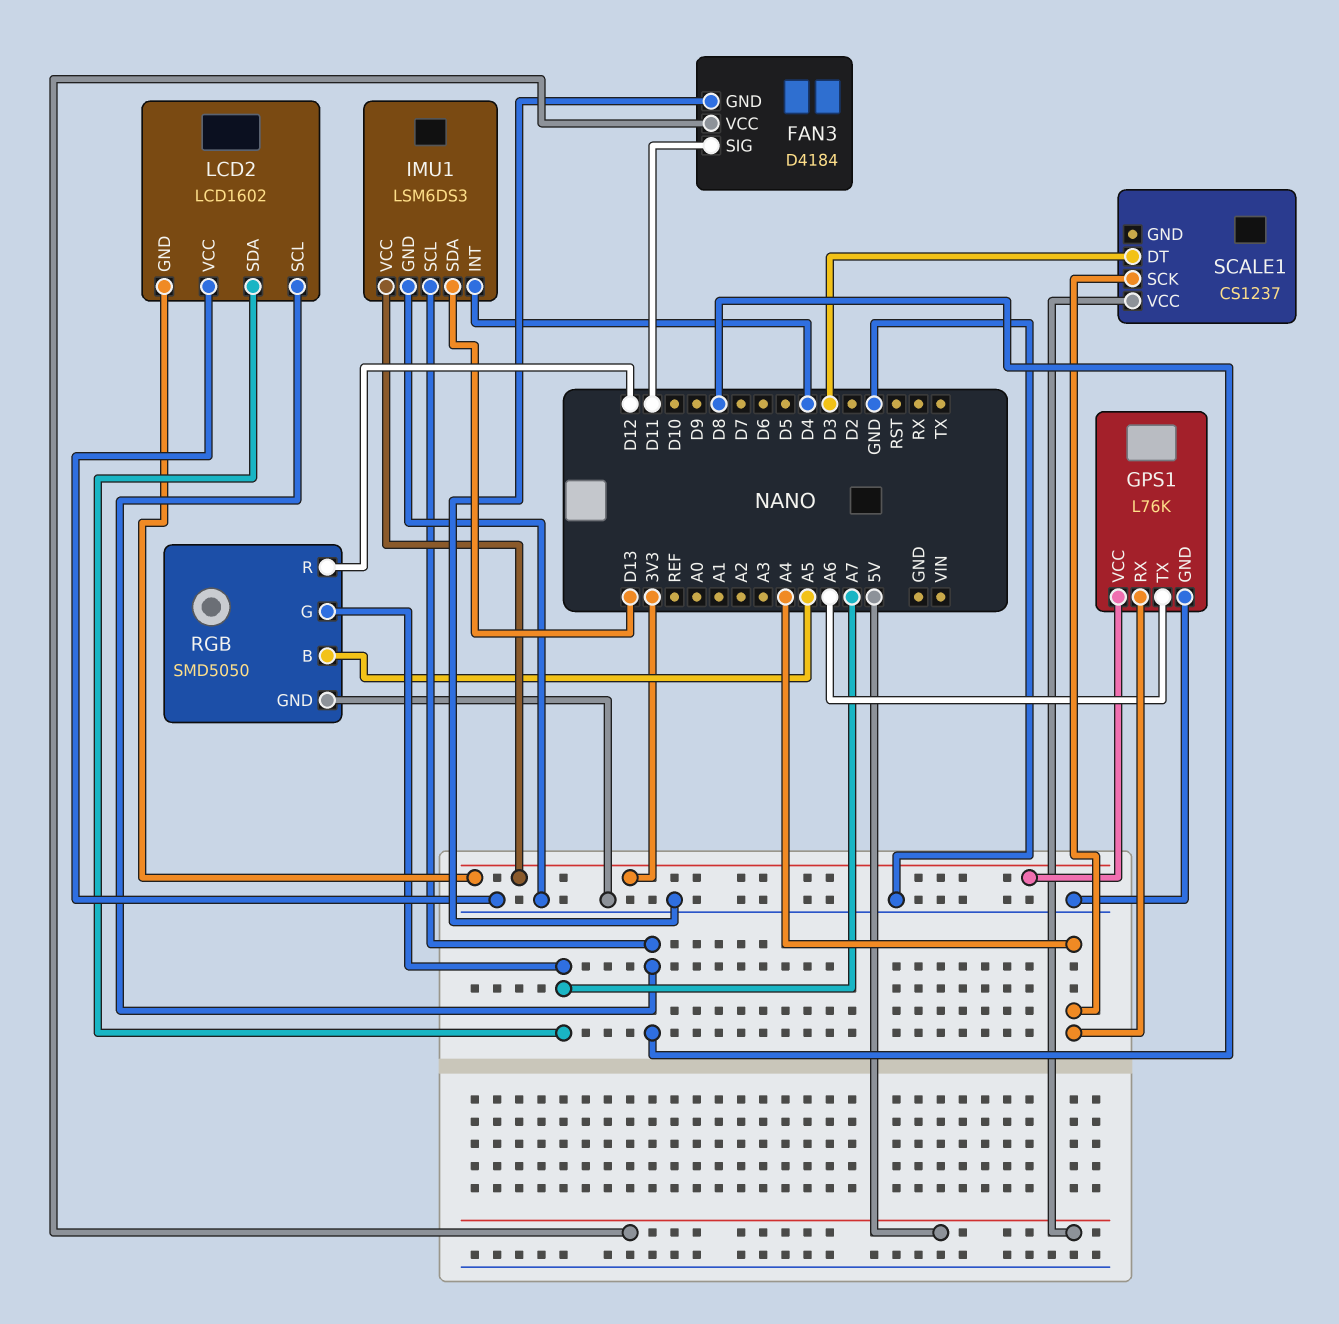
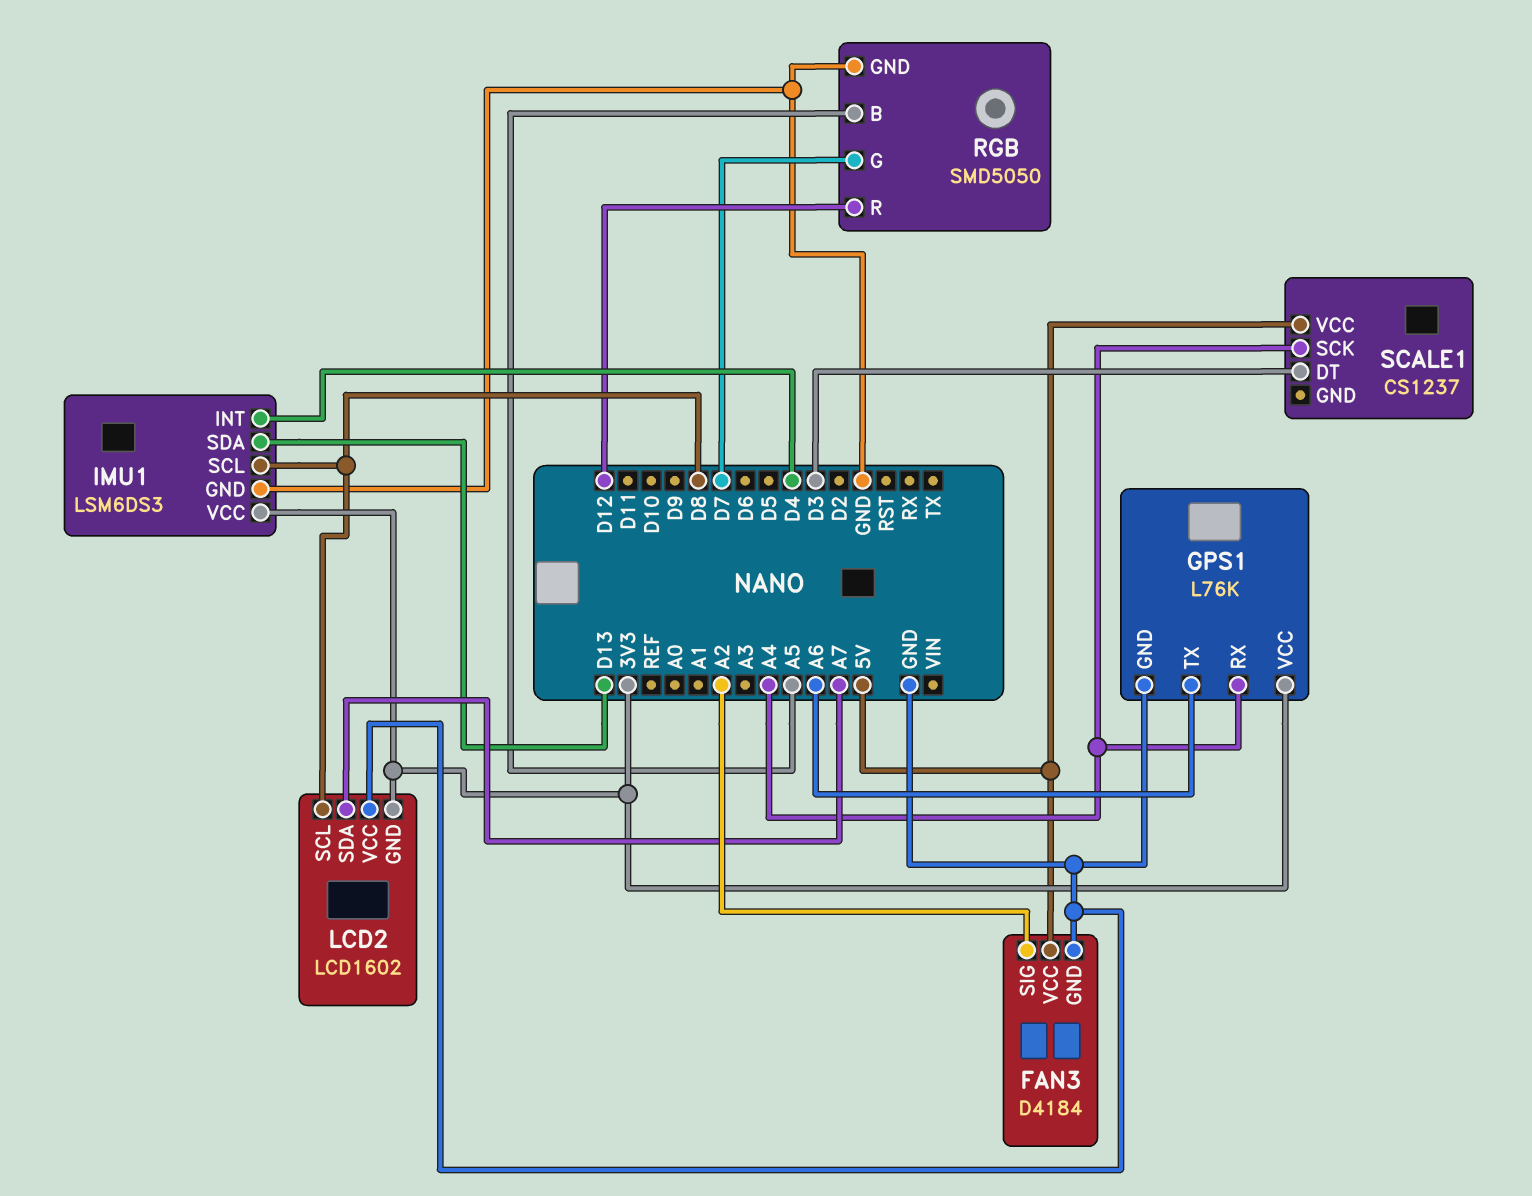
FAN3 pin SIG: D11 -> A2
RGB pin G: A7 -> D7

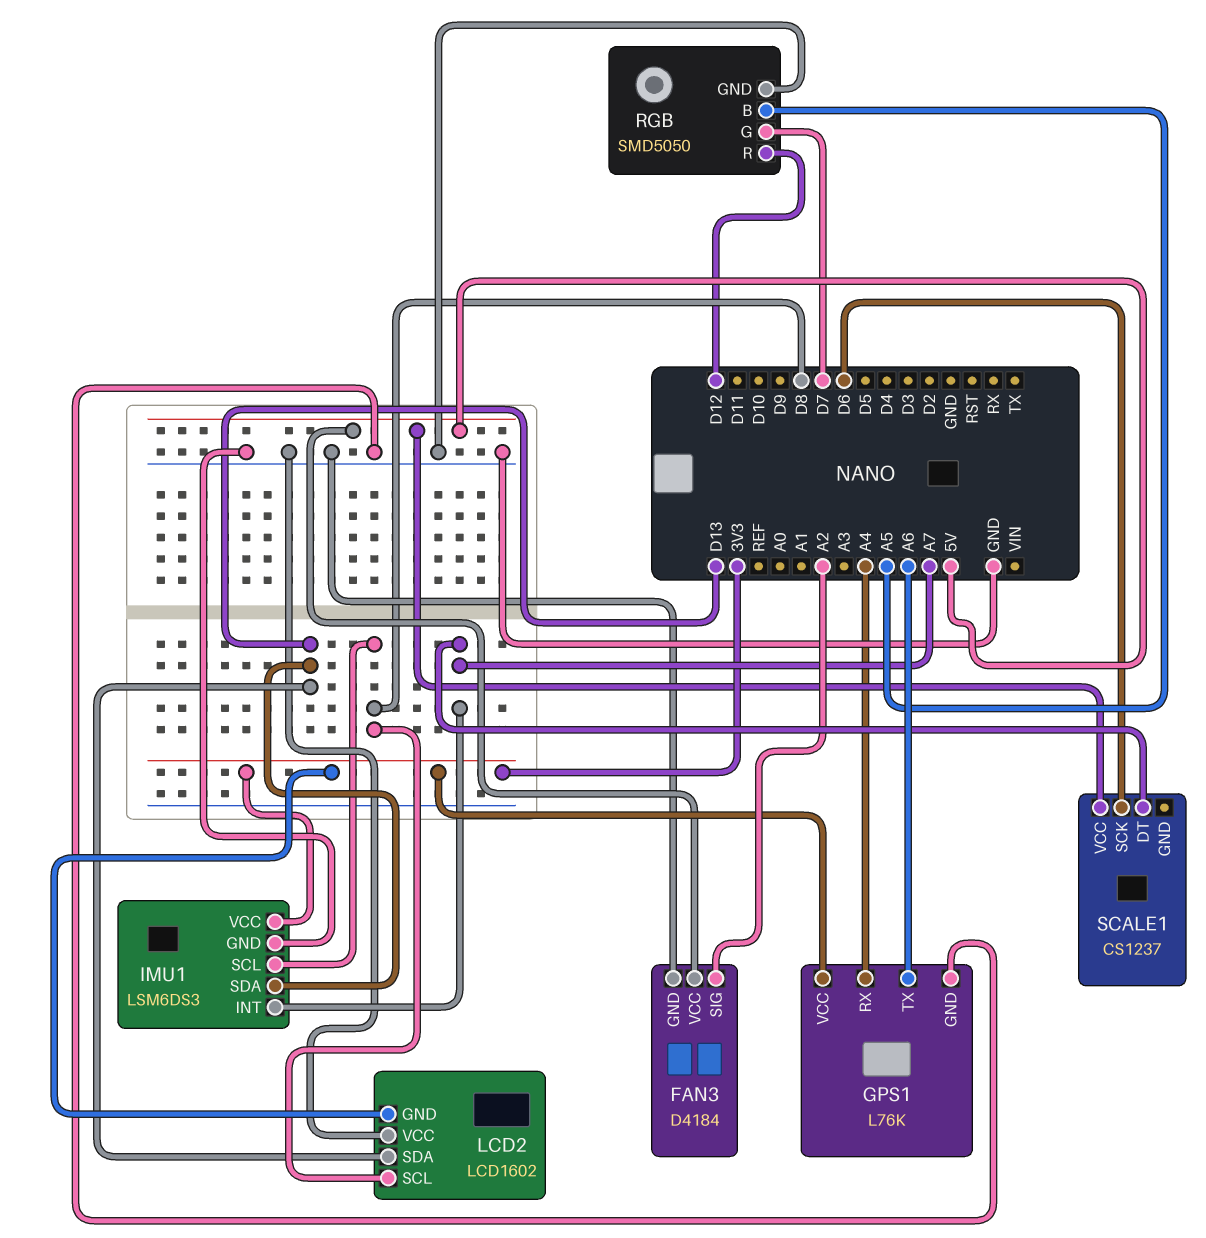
IMU1 pin INT: D4 -> A7
LCD2 pin SDA: A7 -> D13
SCALE1 pin DT: D3 -> A7
SCALE1 pin SCK: A4 -> D6

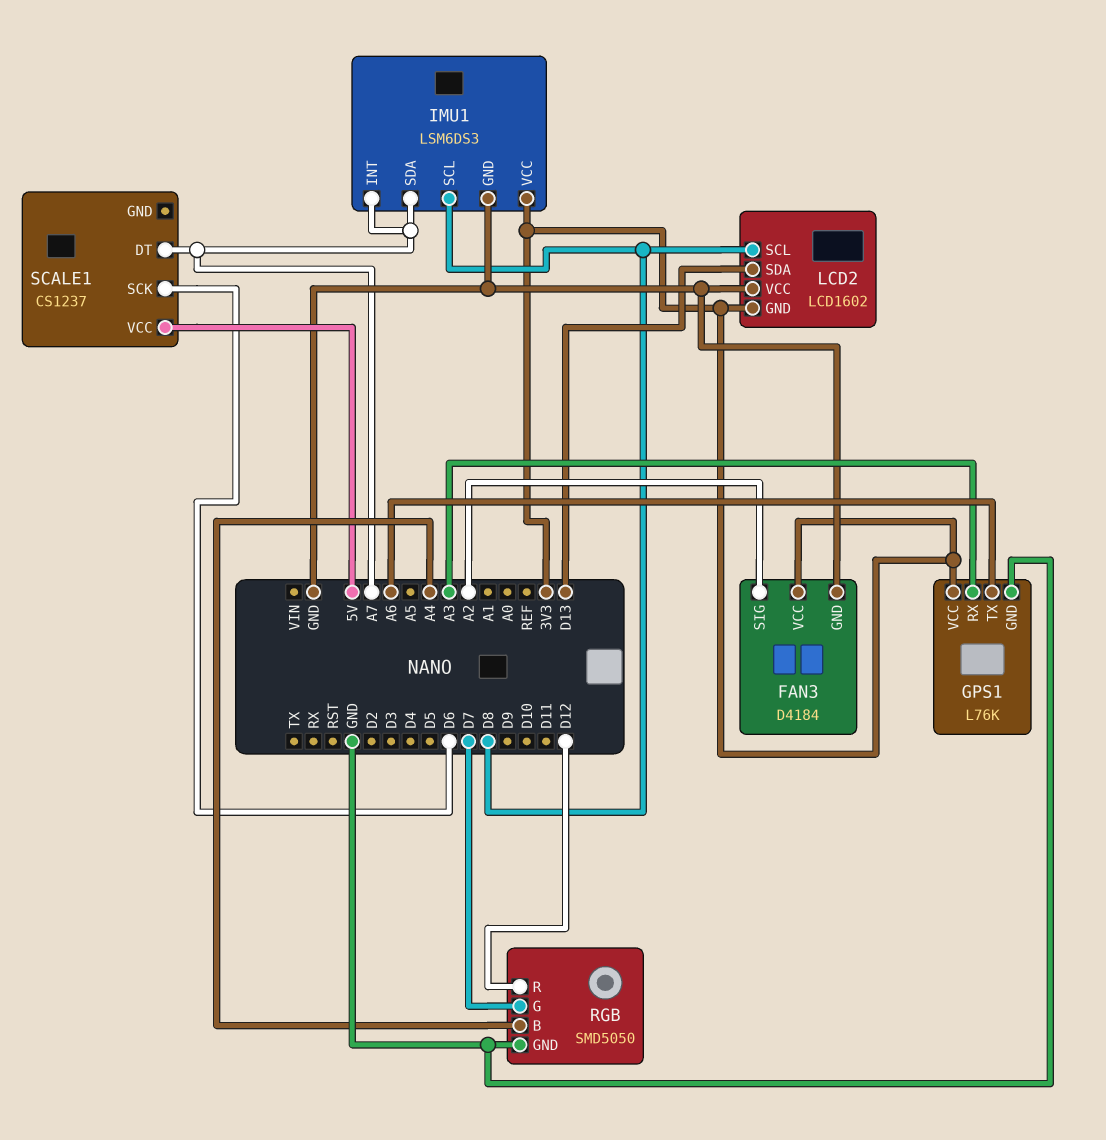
FAN3 pin VCC: 5V -> 3V3
GPS1 pin RX: A4 -> A3
IMU1 pin SDA: D13 -> A7
RGB pin B: A5 -> A4

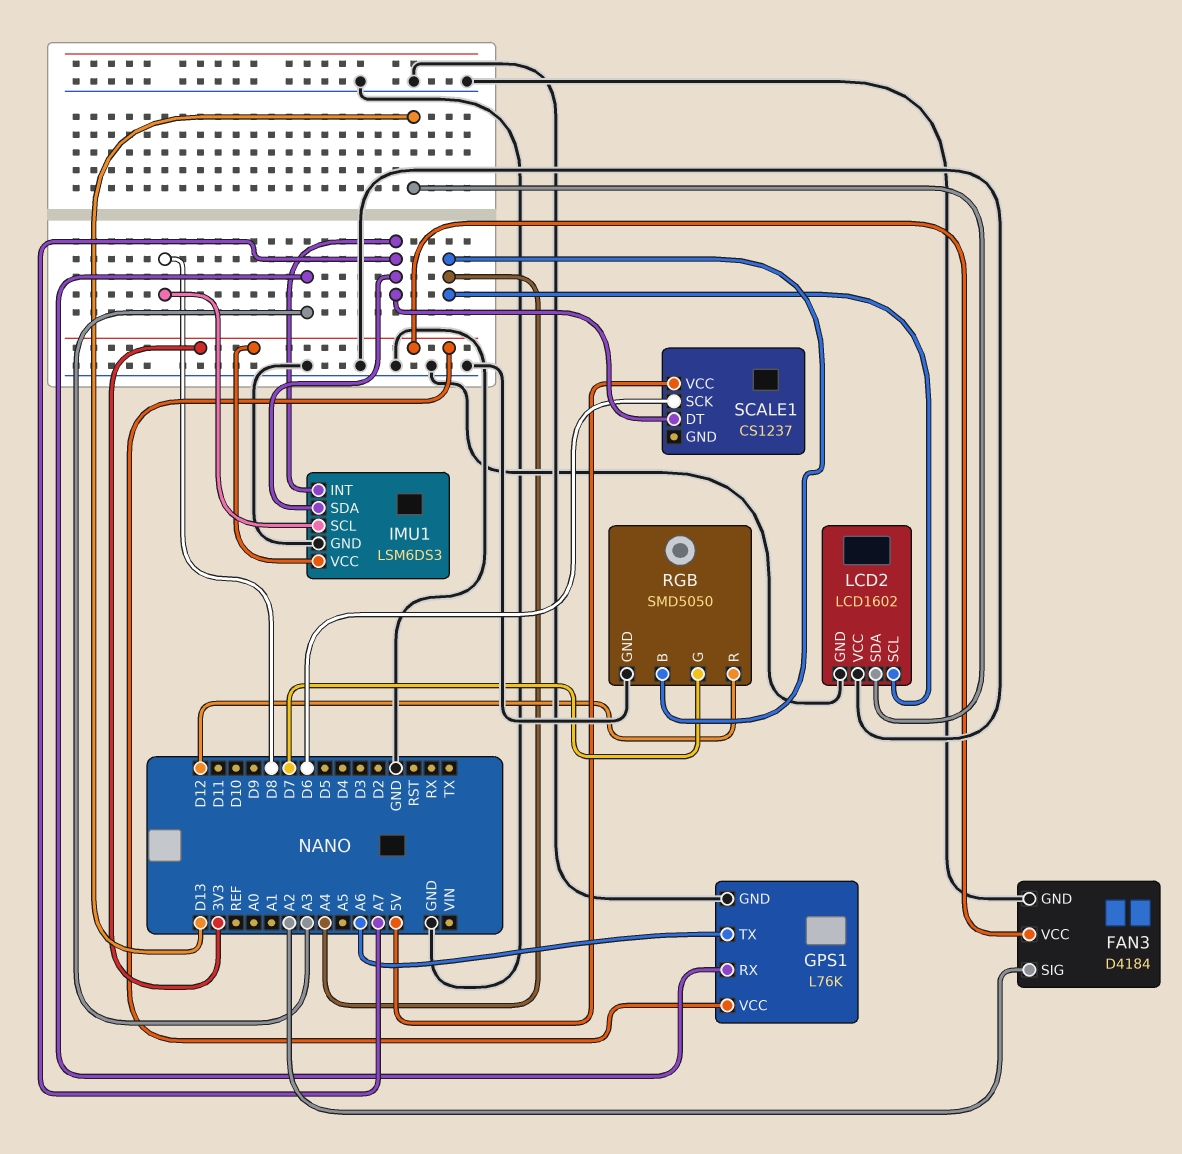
LCD2 pin GND: 3V3 -> GND
LCD2 pin SCL: D8 -> A4

